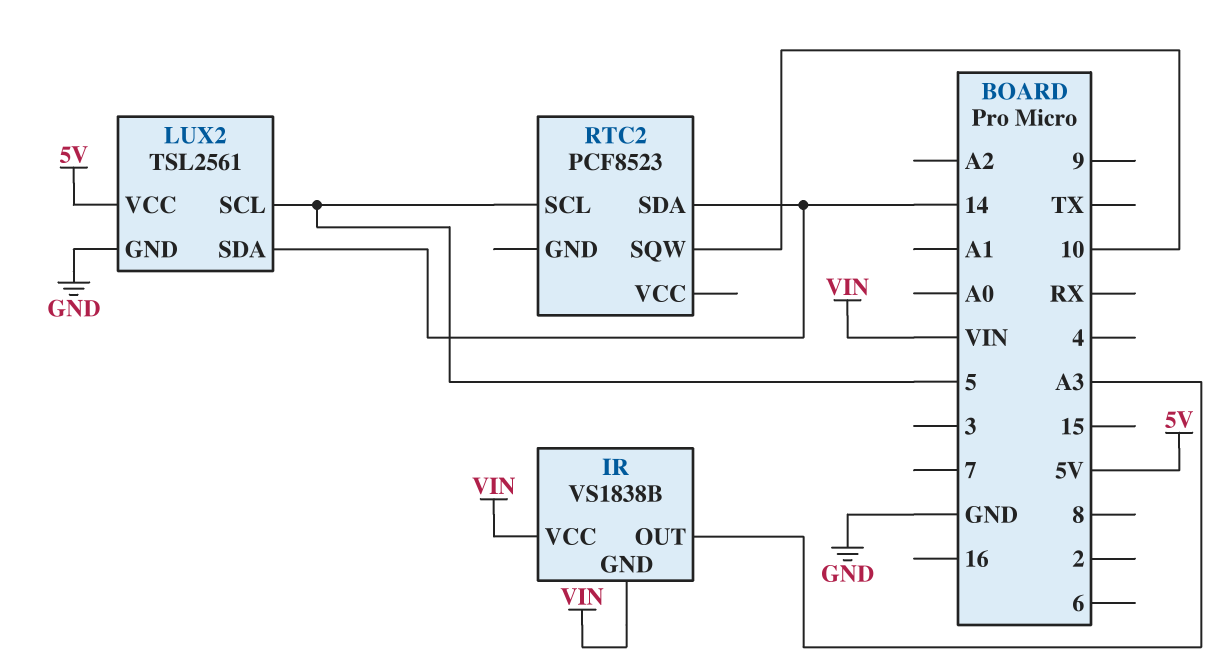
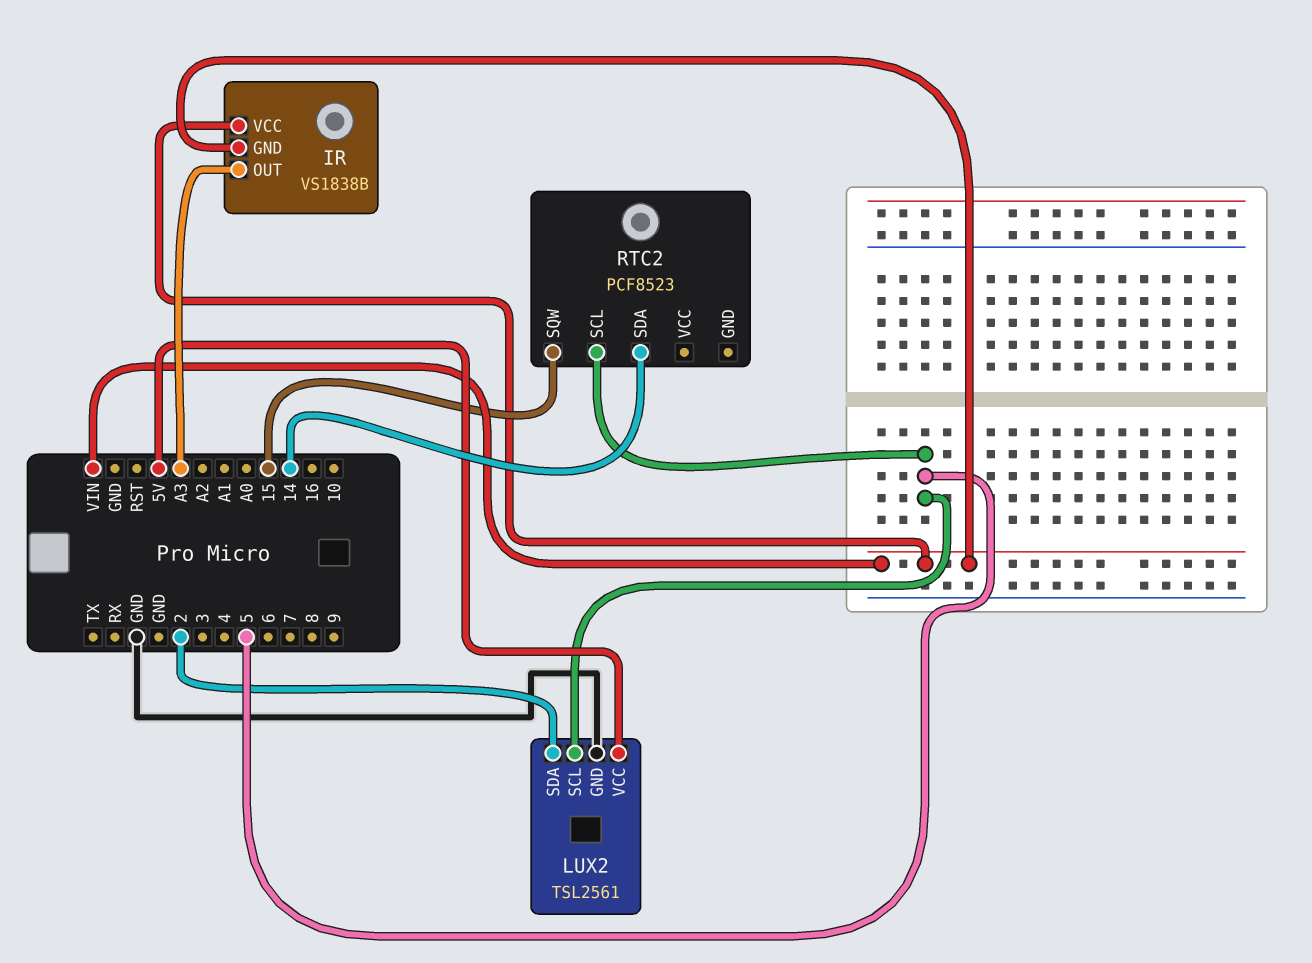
LUX2 pin SDA: 14 -> 2
RTC2 pin SQW: 10 -> 15

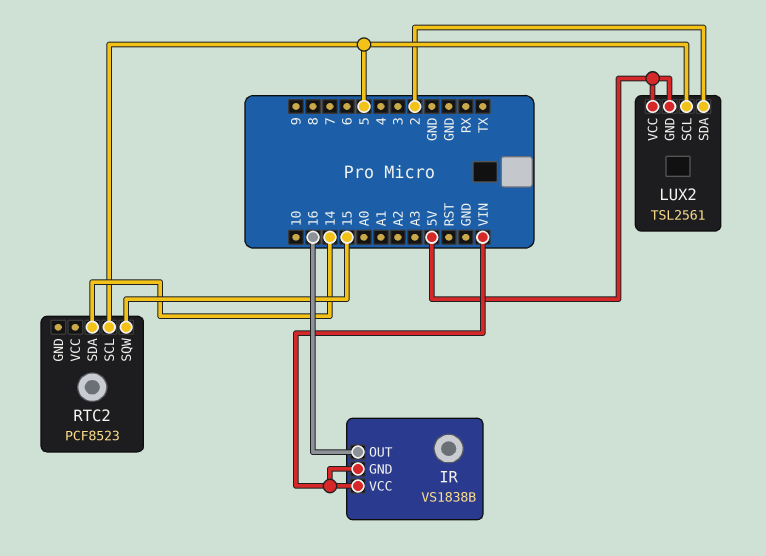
IR pin OUT: A3 -> 16
LUX2 pin GND: GND -> 5V

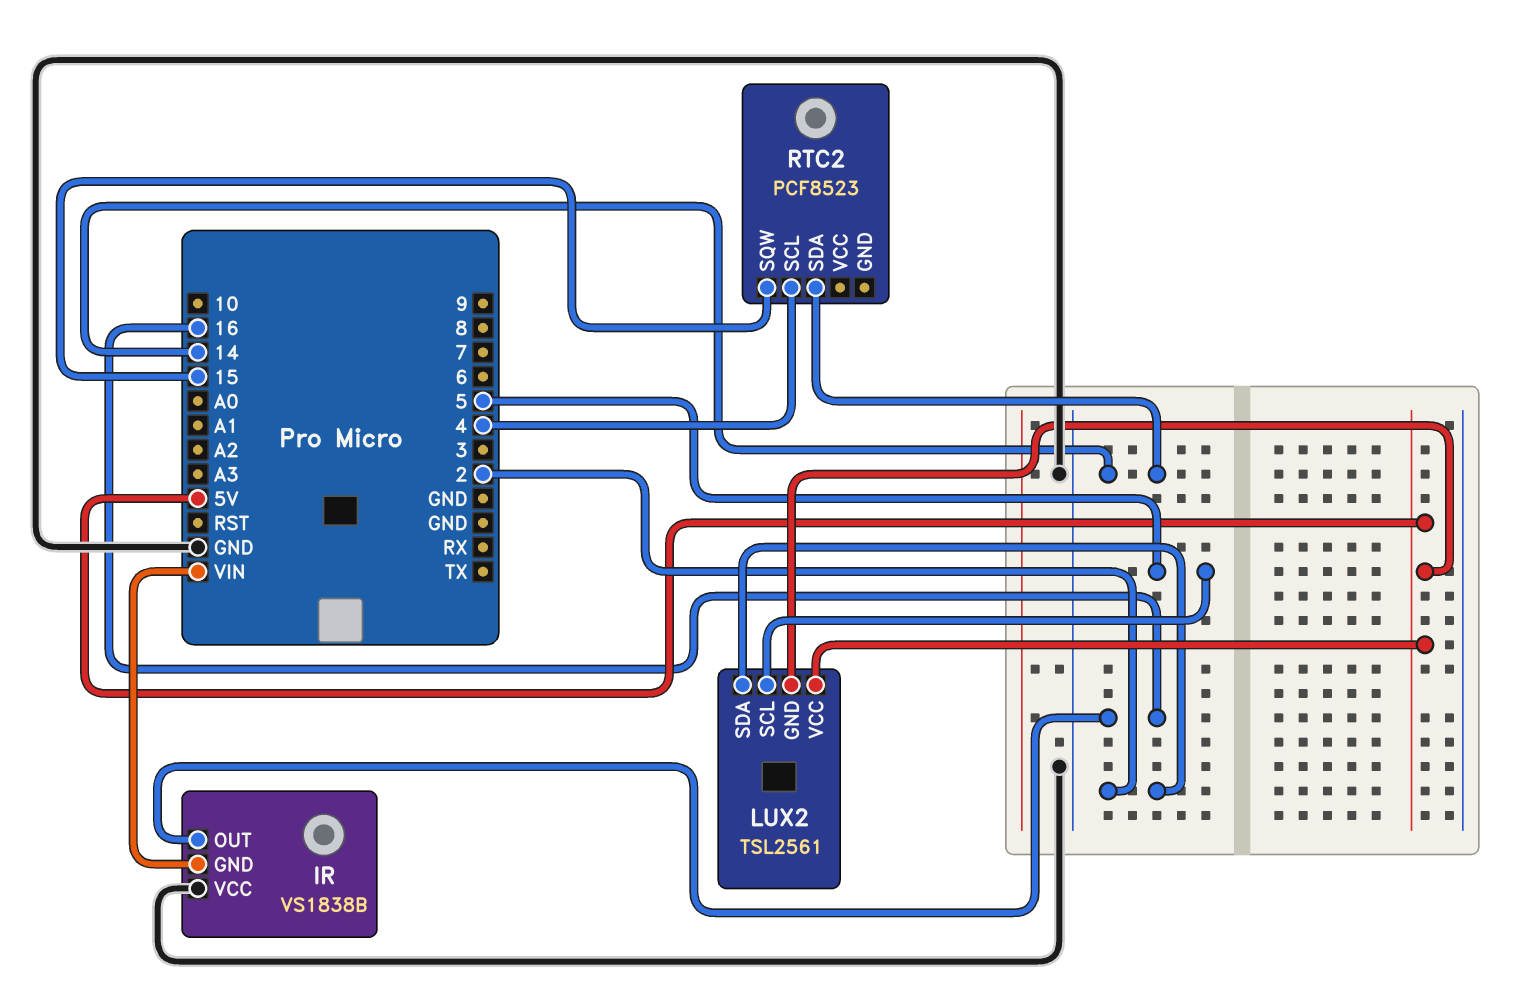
IR pin VCC: VIN -> GND
RTC2 pin SCL: 5 -> 4

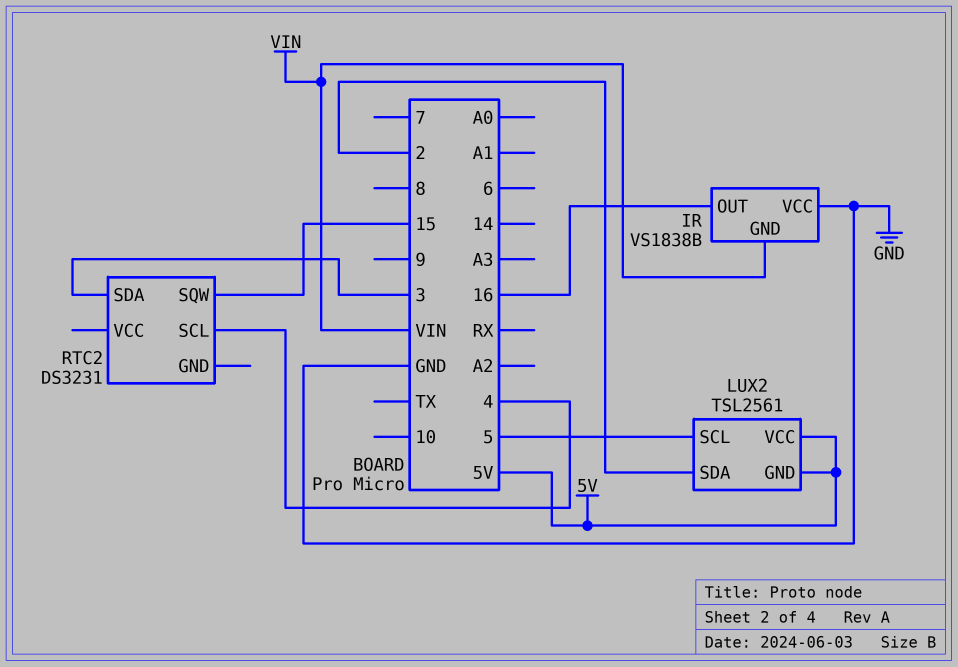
RTC2: PCF8523 -> DS3231
RTC2 pin SDA: 14 -> 3

